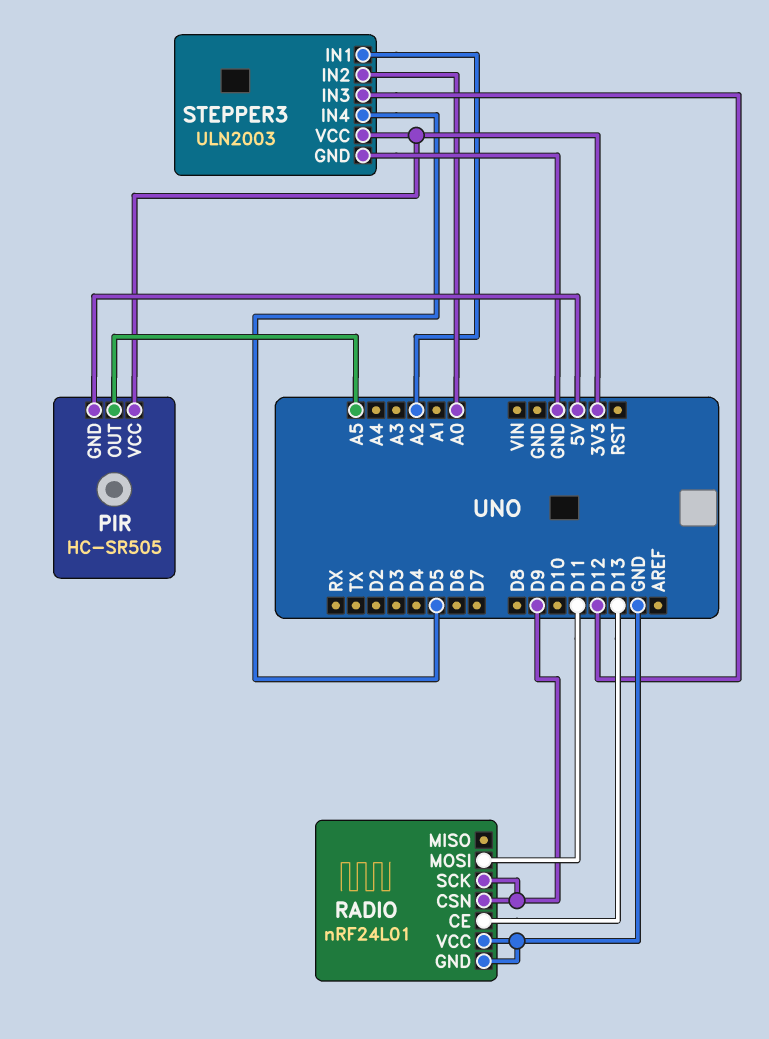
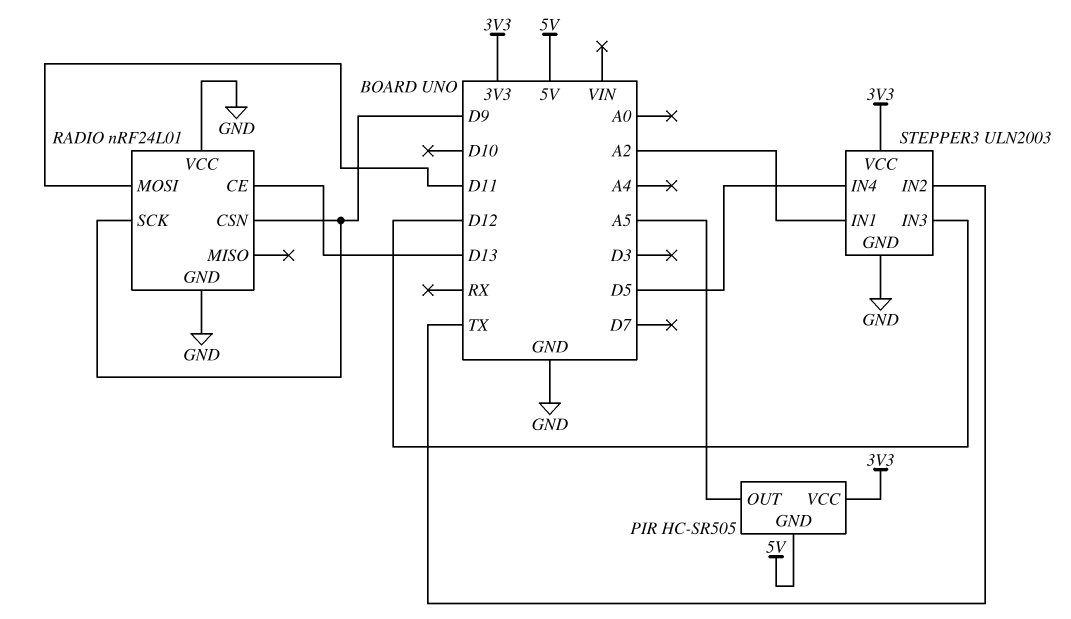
STEPPER3 pin IN2: A0 -> TX

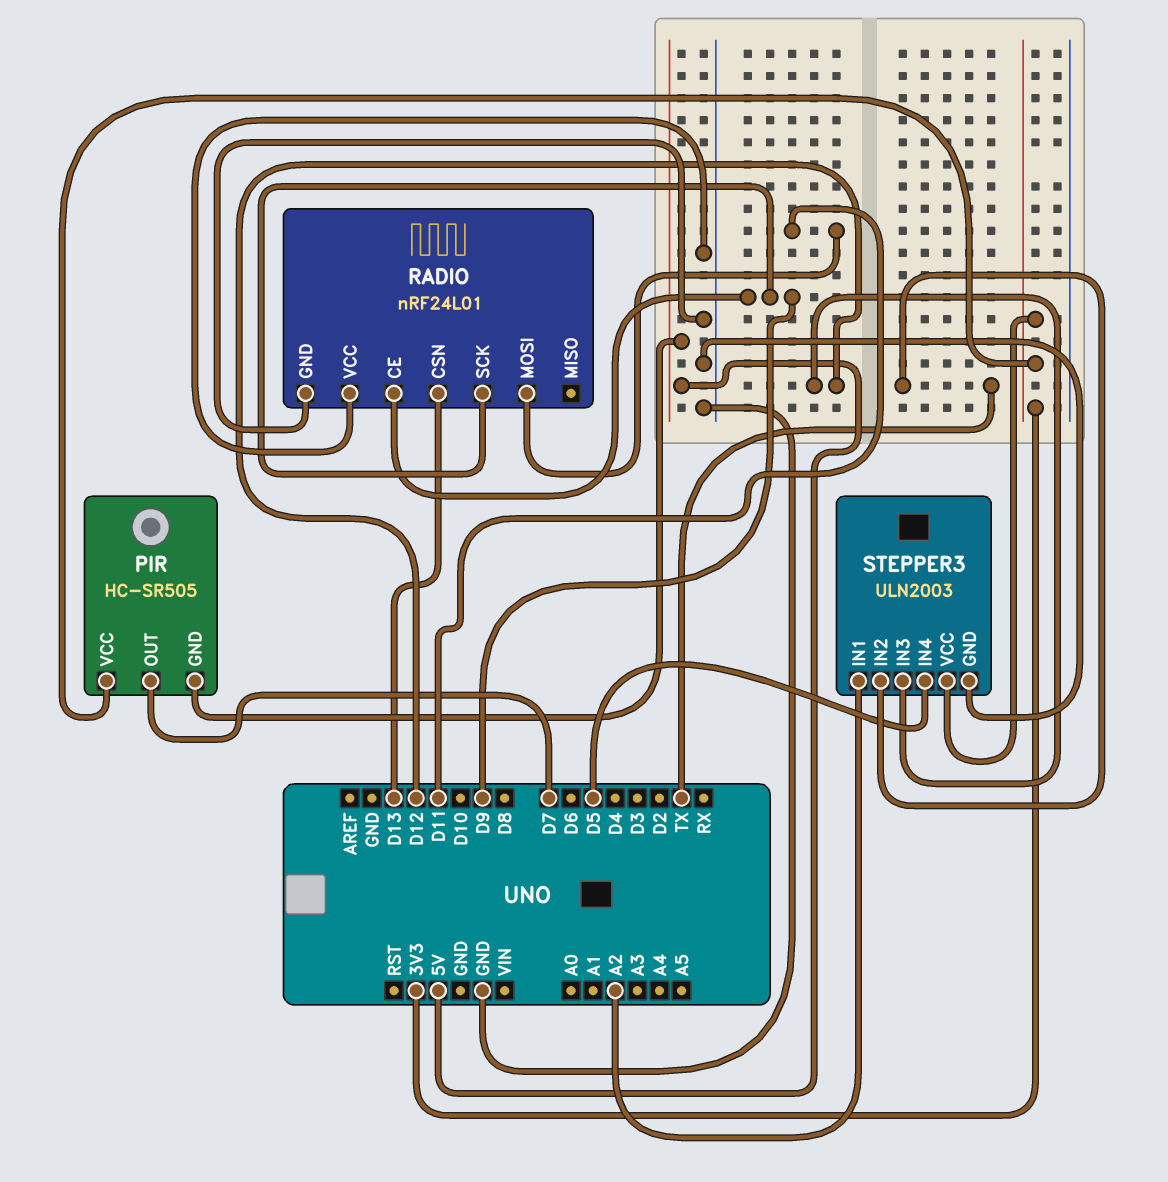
PIR pin OUT: A5 -> D7
RADIO pin CE: D13 -> D9
RADIO pin CSN: D9 -> D13

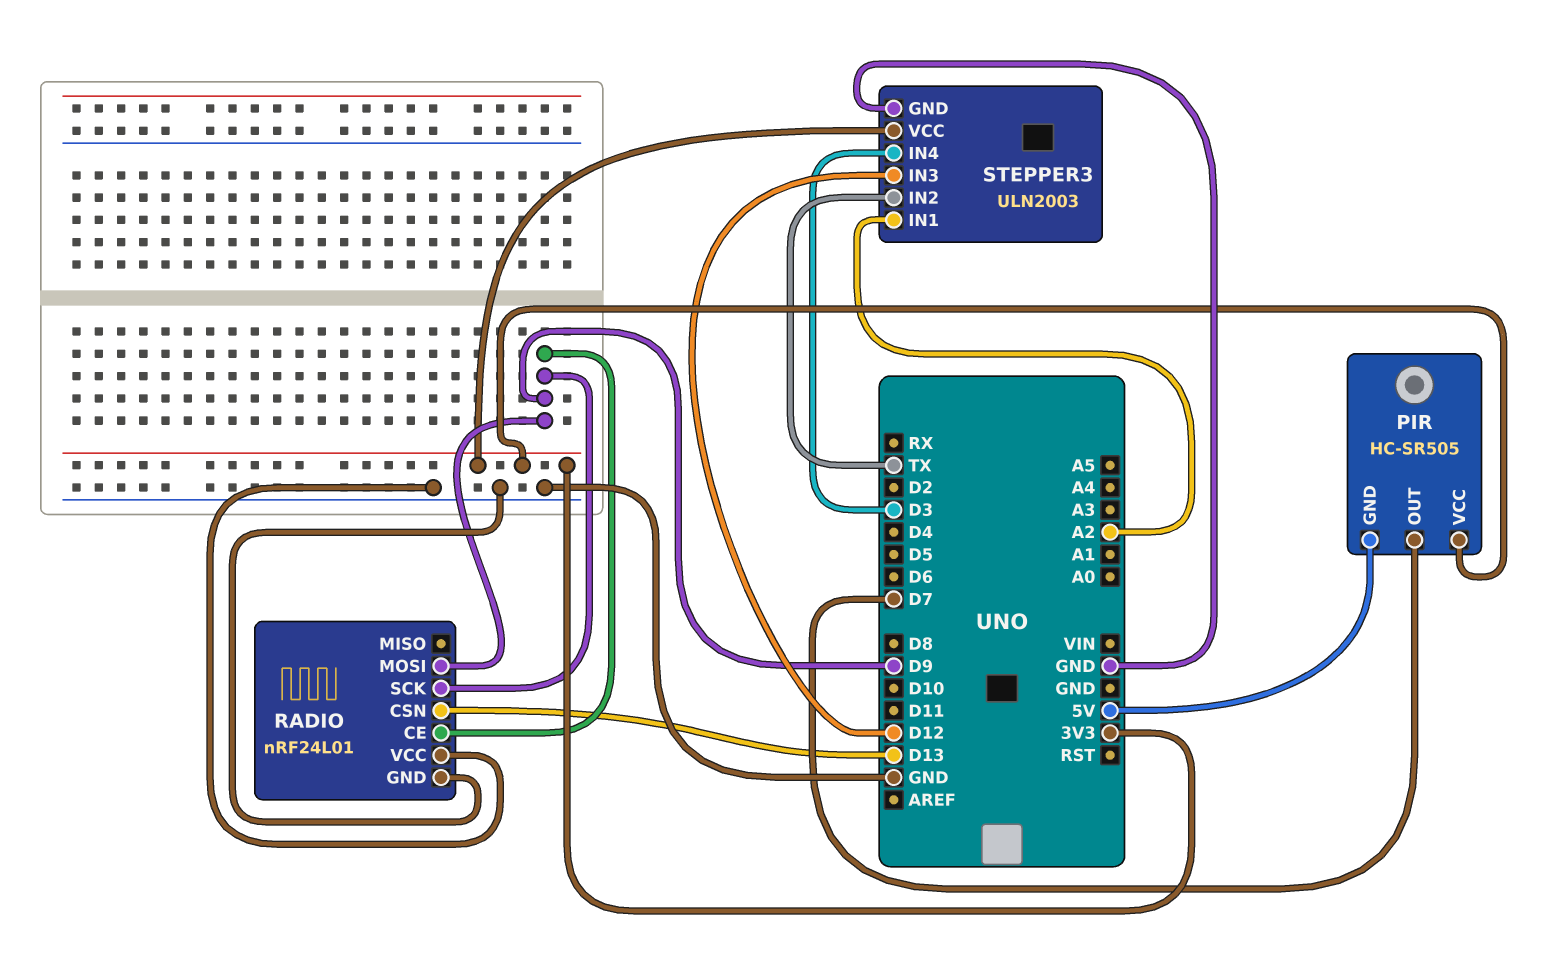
RADIO pin MOSI: D11 -> D9
STEPPER3 pin IN4: D5 -> D3

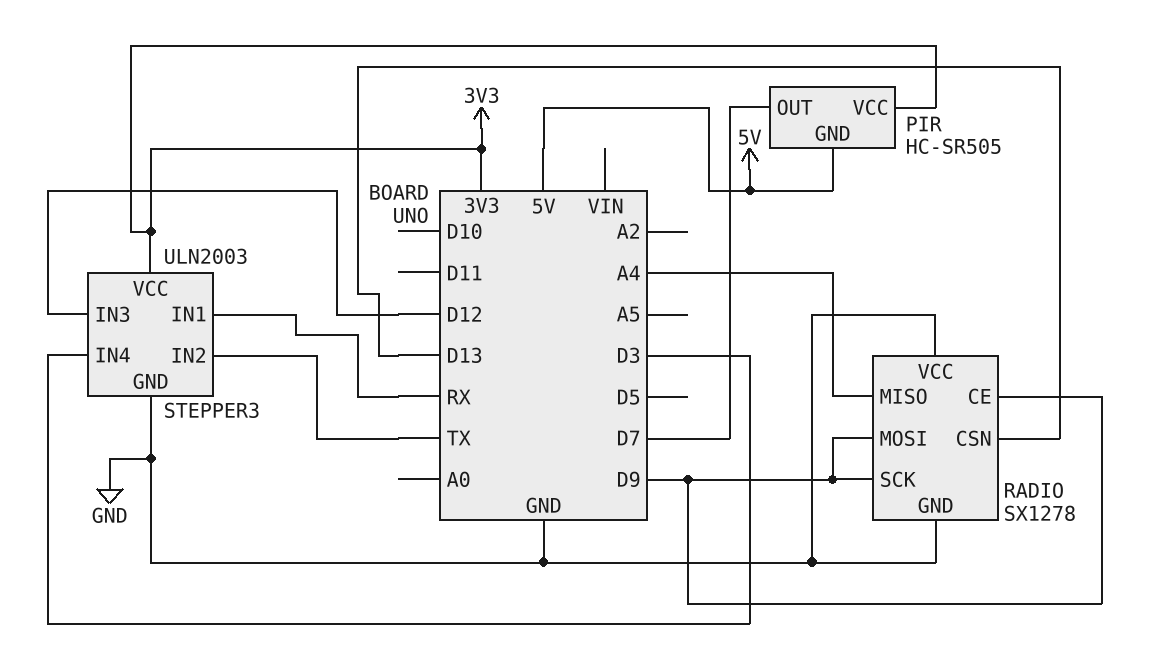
RADIO: nRF24L01 -> SX1278
RADIO pin MISO: none -> A4
STEPPER3 pin IN1: A2 -> RX

